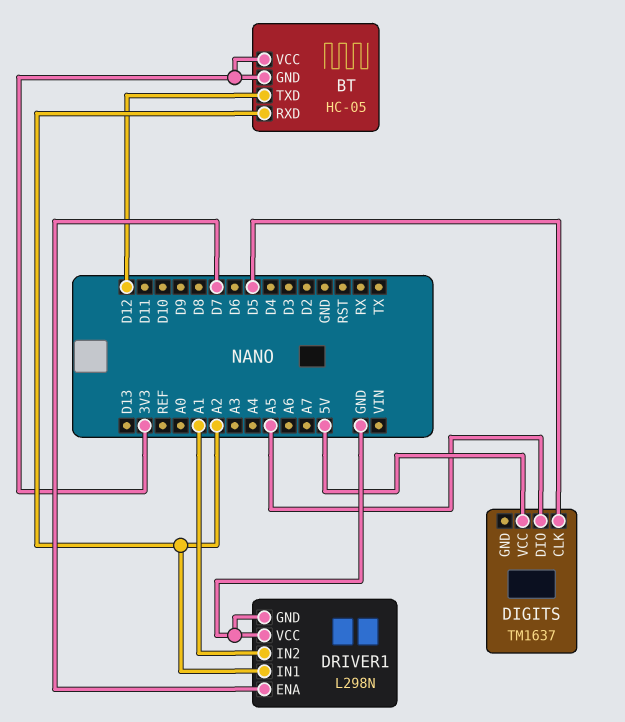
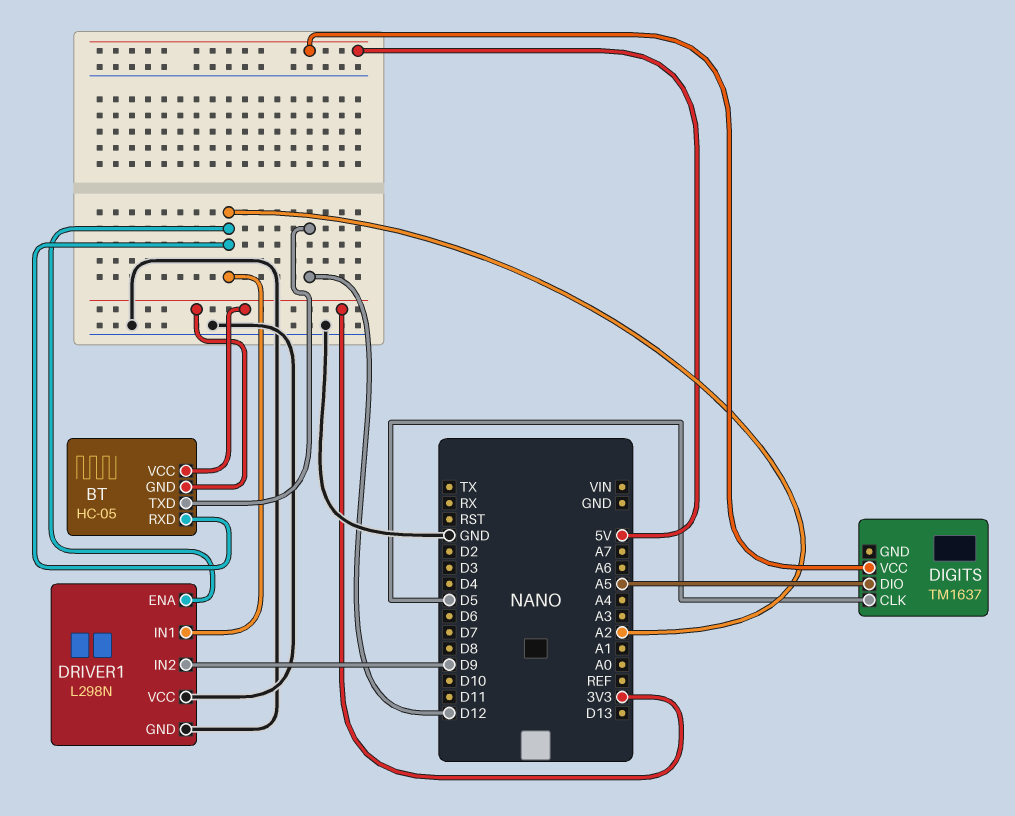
DRIVER1 pin ENA: D7 -> A2
DRIVER1 pin IN2: A1 -> D9

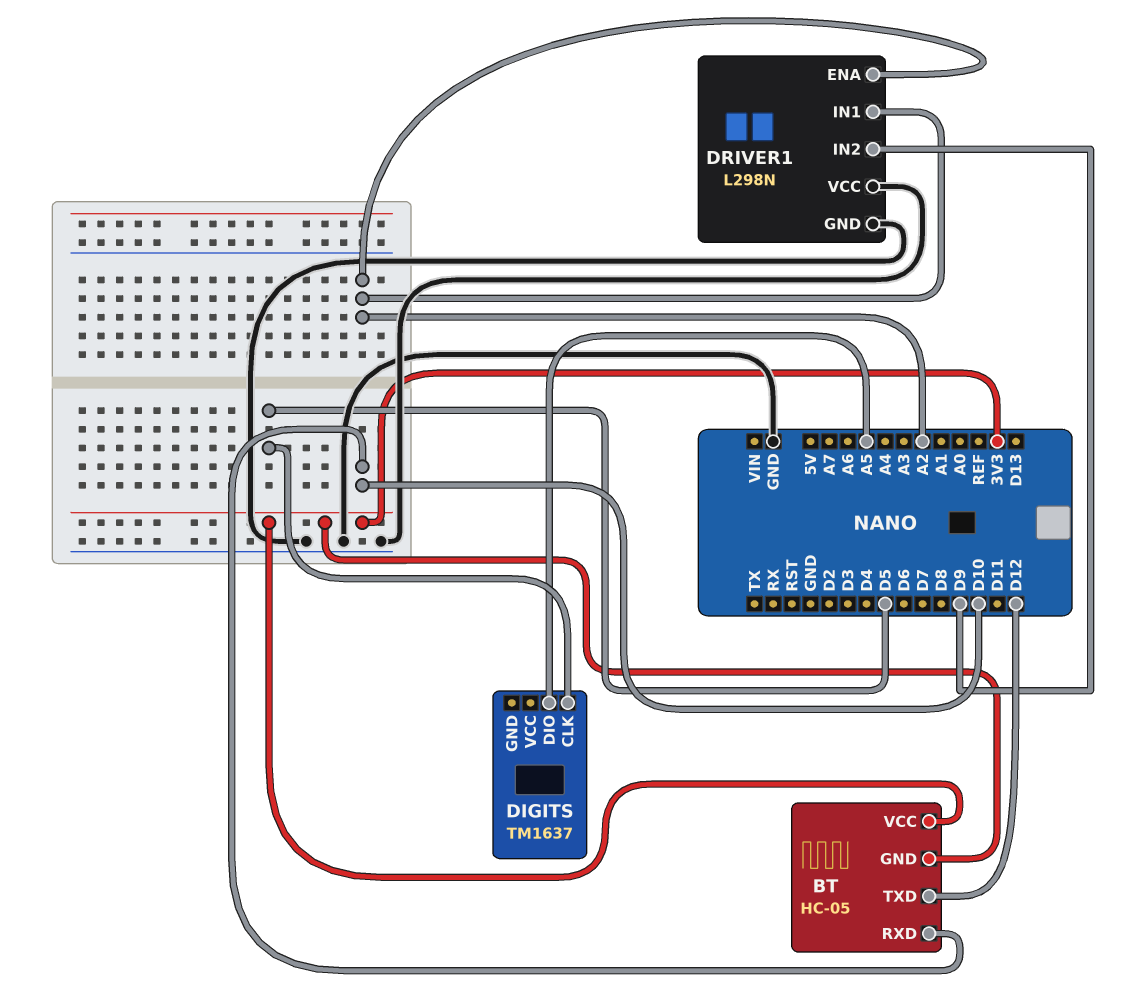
BT pin RXD: A2 -> D10
DIGITS pin VCC: 5V -> none

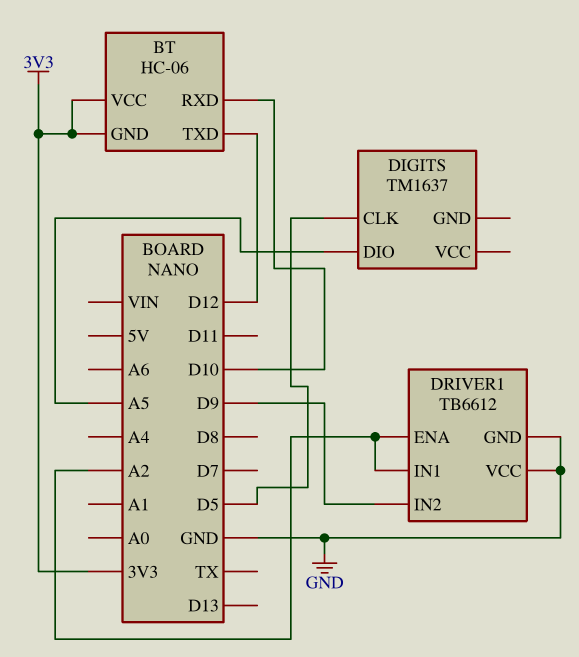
BT: HC-05 -> HC-06
DRIVER1: L298N -> TB6612

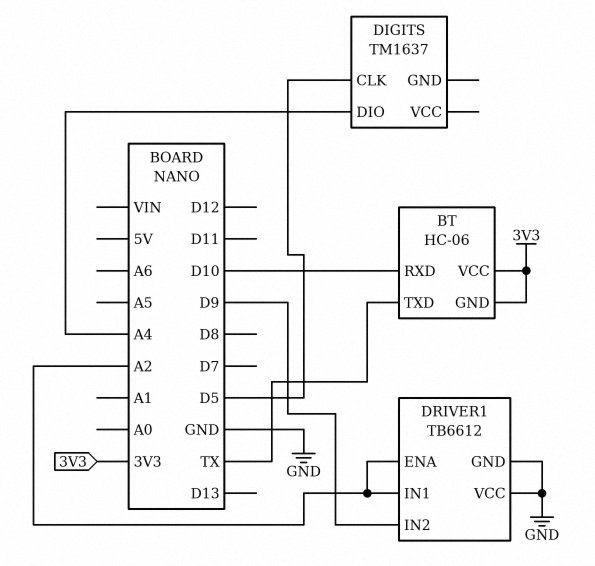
BT pin TXD: D12 -> TX
DIGITS pin DIO: A5 -> A4

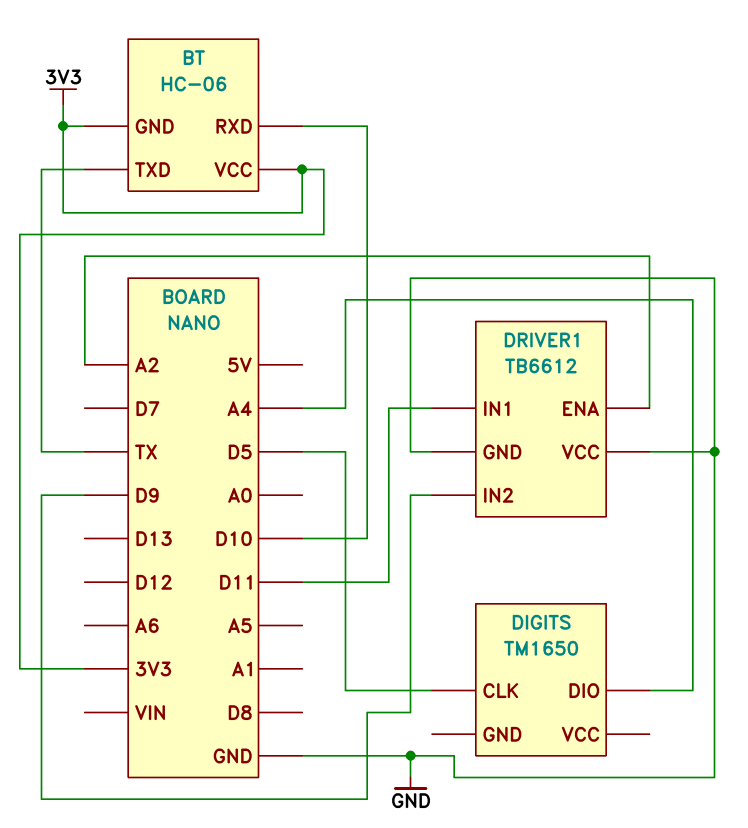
DIGITS: TM1637 -> TM1650
DRIVER1 pin IN1: A2 -> D11

